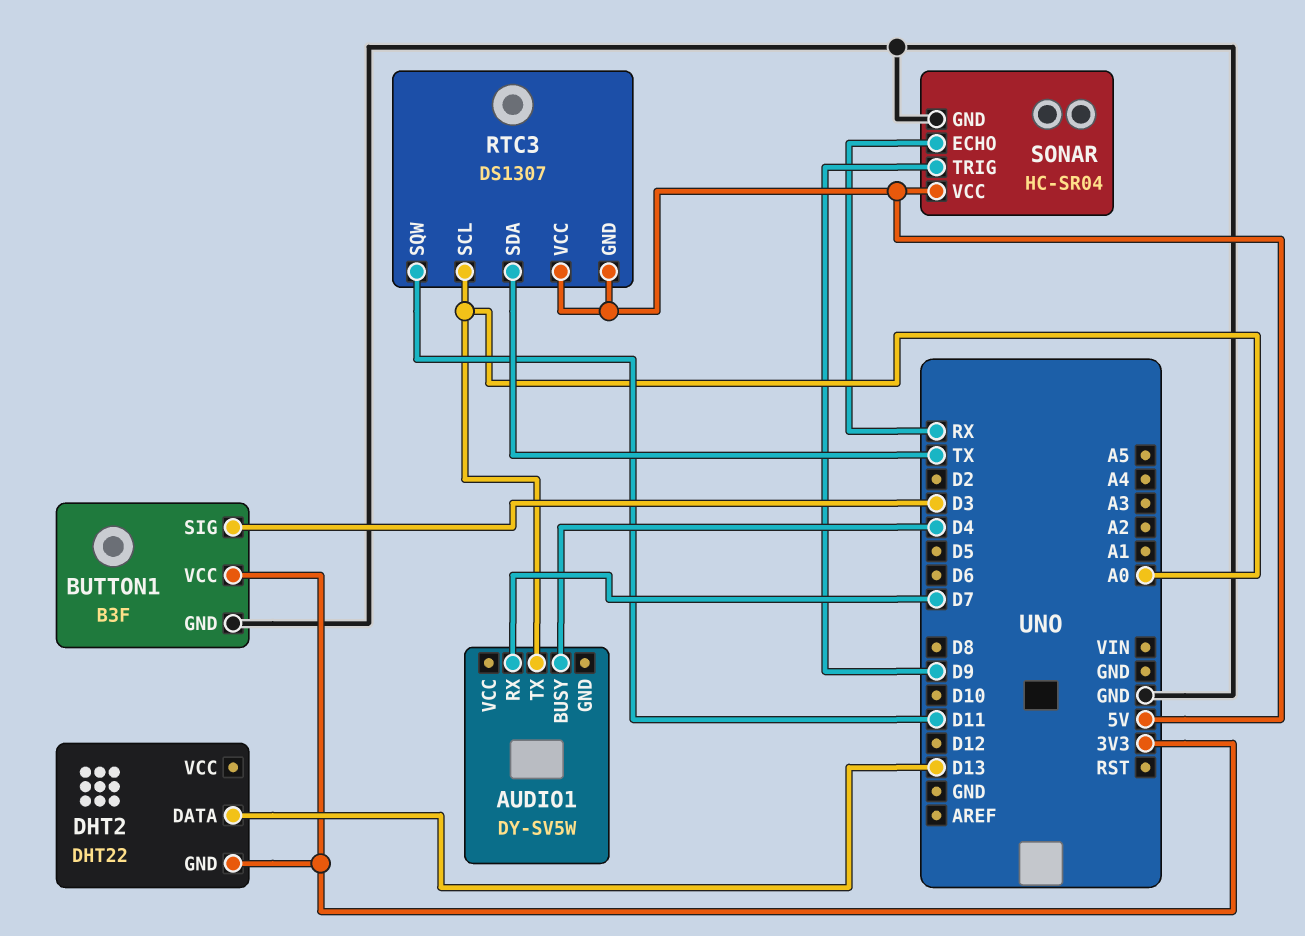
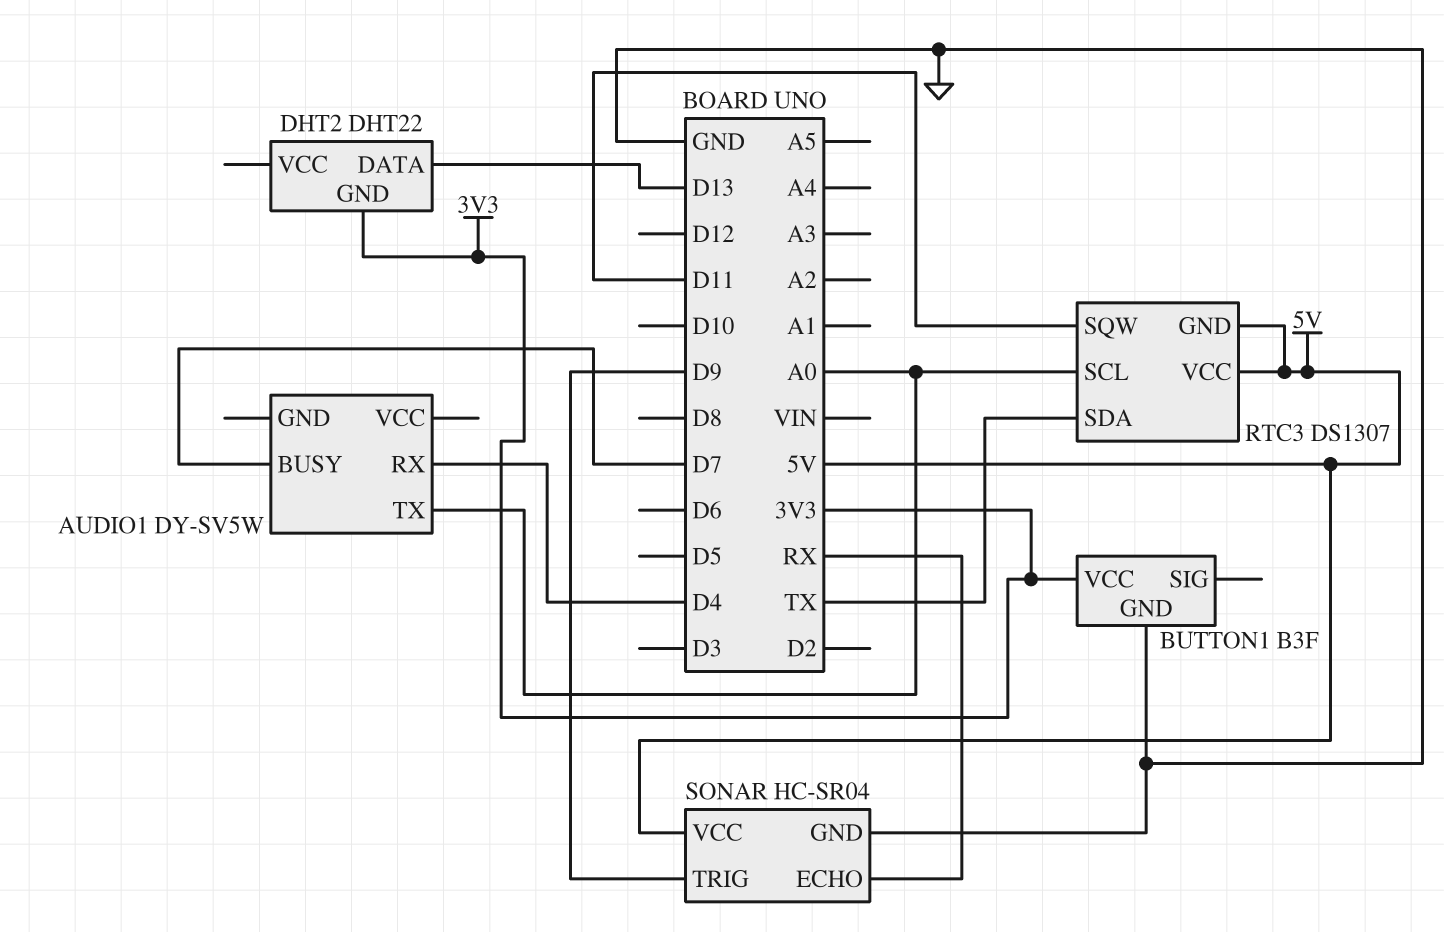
AUDIO1 pin BUSY: D4 -> D7
AUDIO1 pin RX: D7 -> D4
BUTTON1 pin SIG: D3 -> none

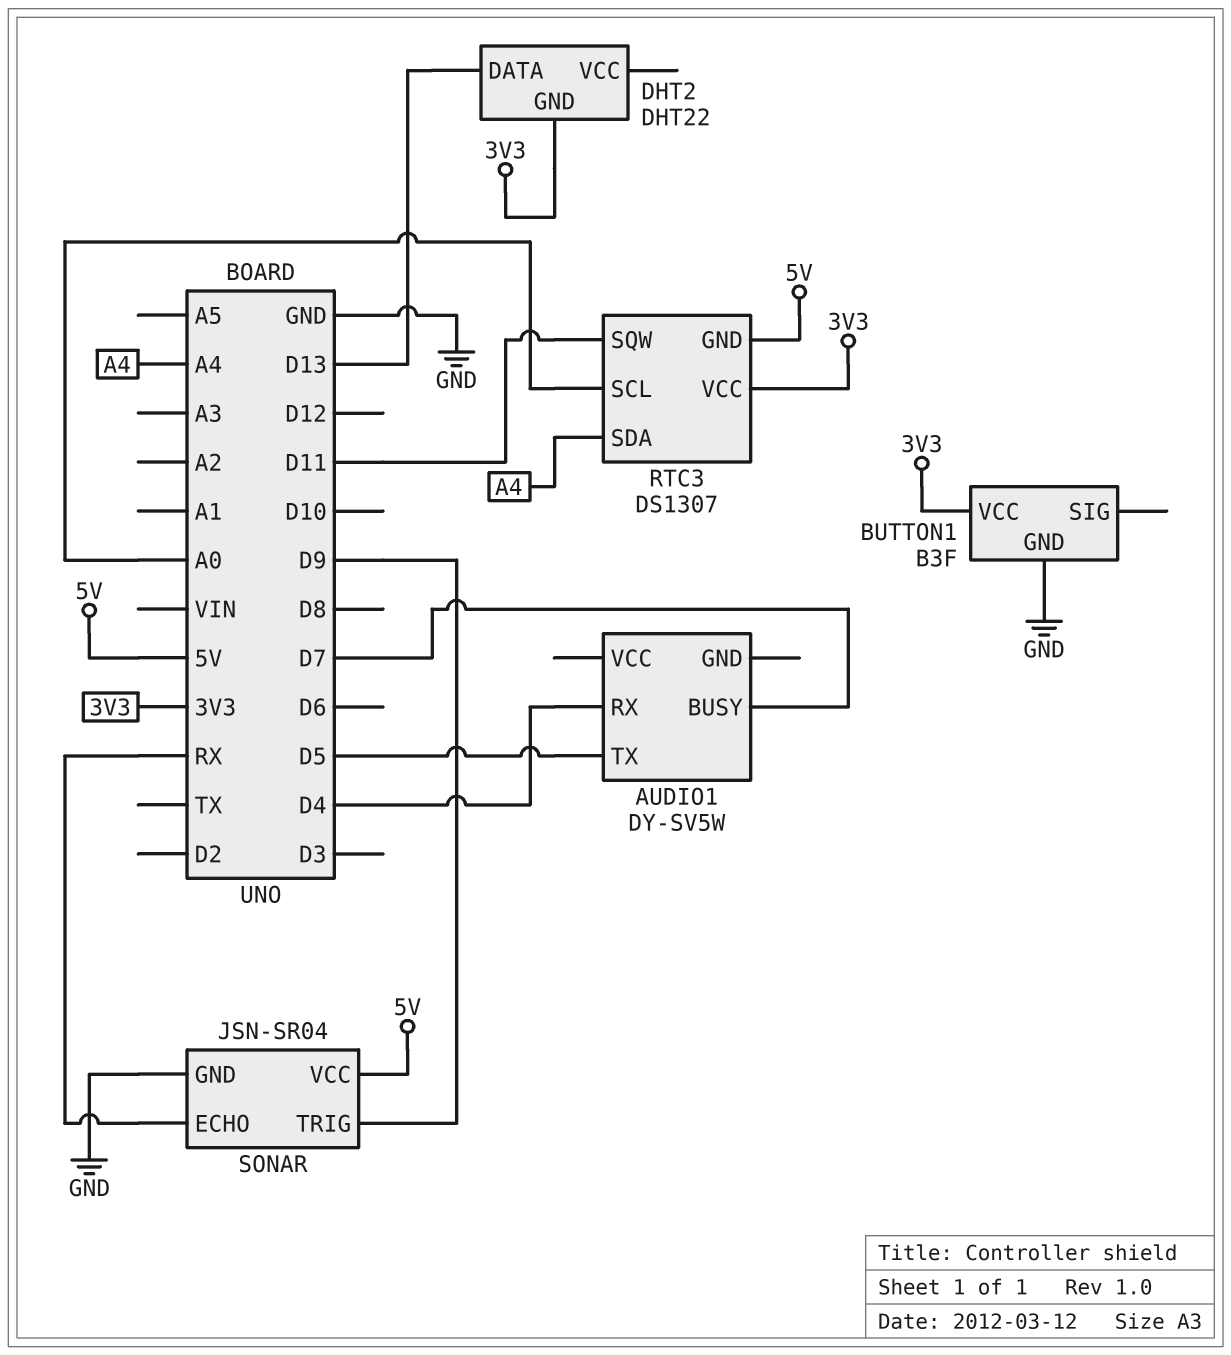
AUDIO1 pin TX: A0 -> D5
RTC3 pin SDA: TX -> A4
RTC3 pin VCC: 5V -> 3V3
SONAR: HC-SR04 -> JSN-SR04

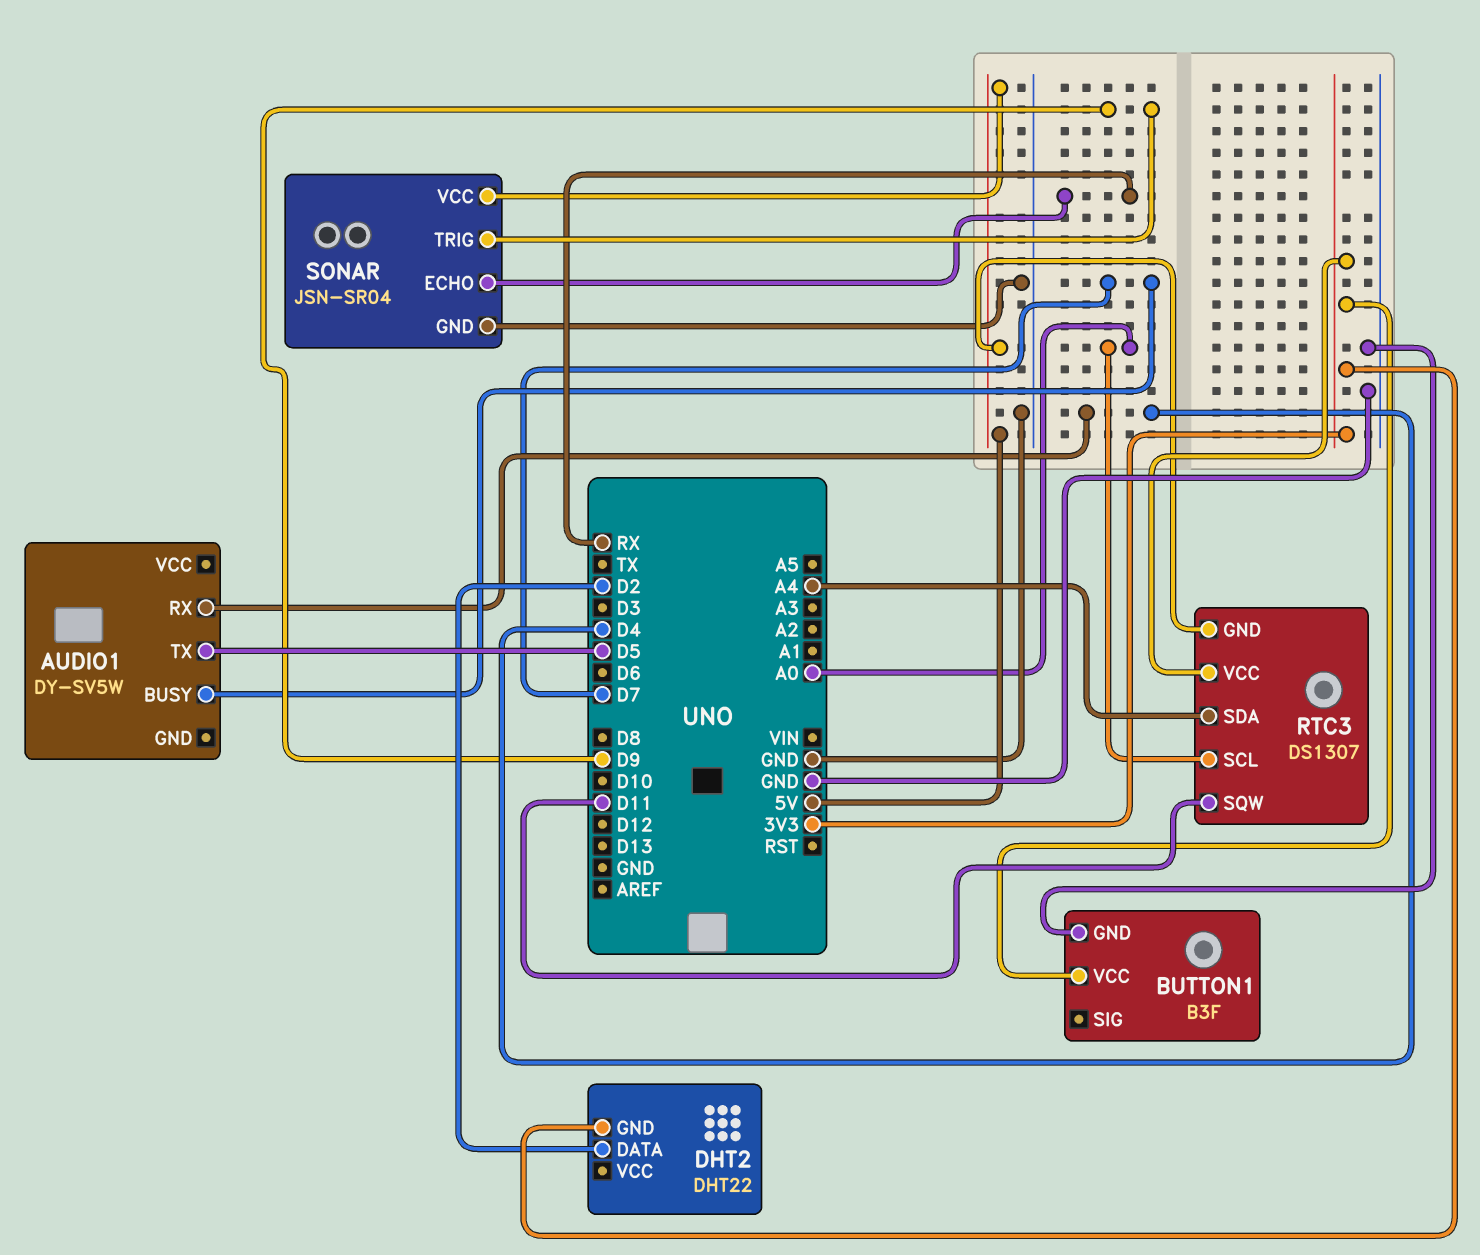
DHT2 pin DATA: D13 -> D2

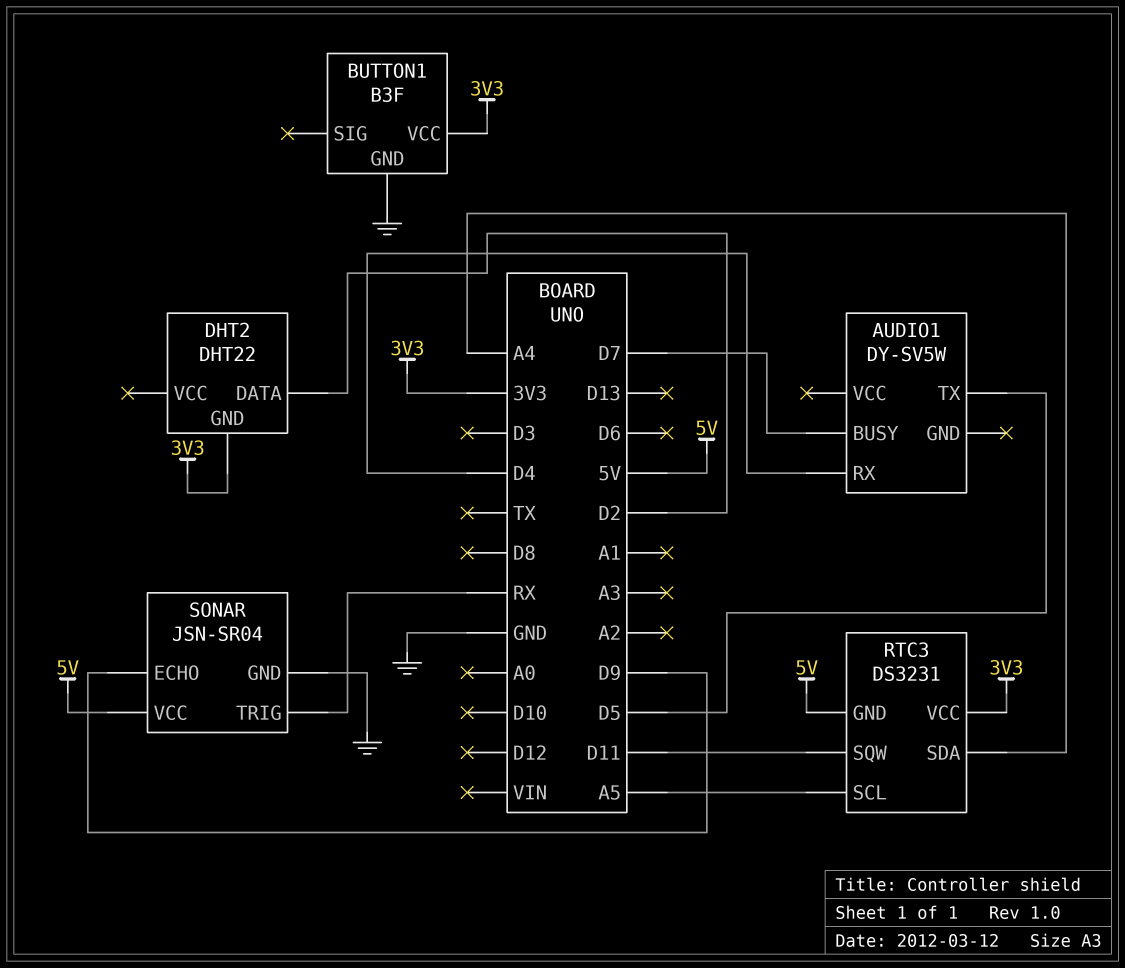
RTC3: DS1307 -> DS3231
RTC3 pin SCL: A0 -> A5
SONAR pin ECHO: RX -> D9
SONAR pin TRIG: D9 -> RX

